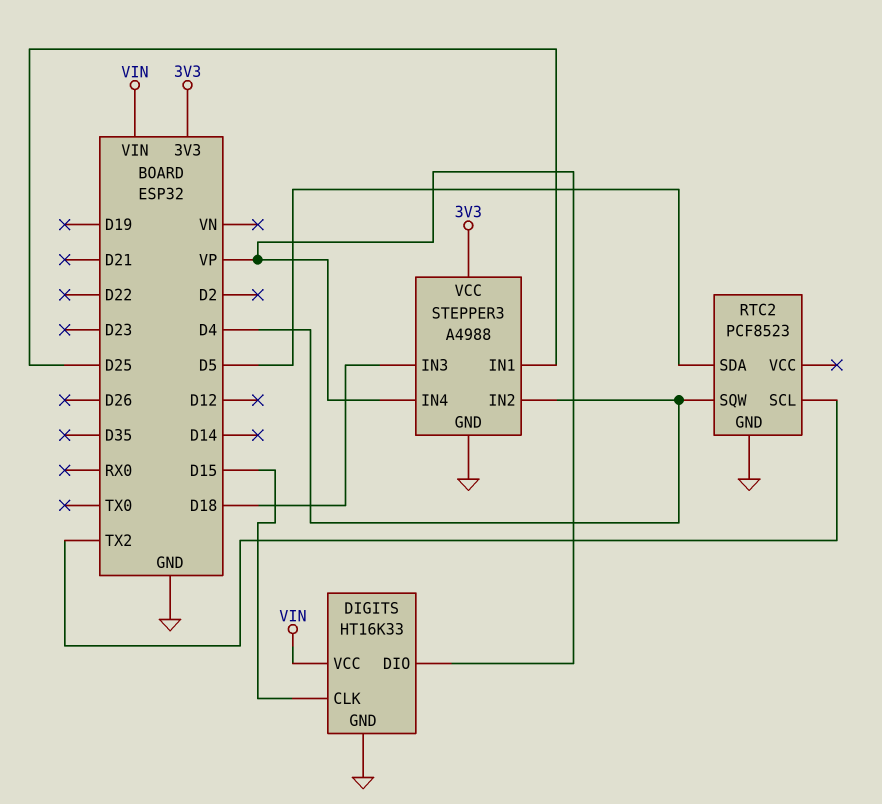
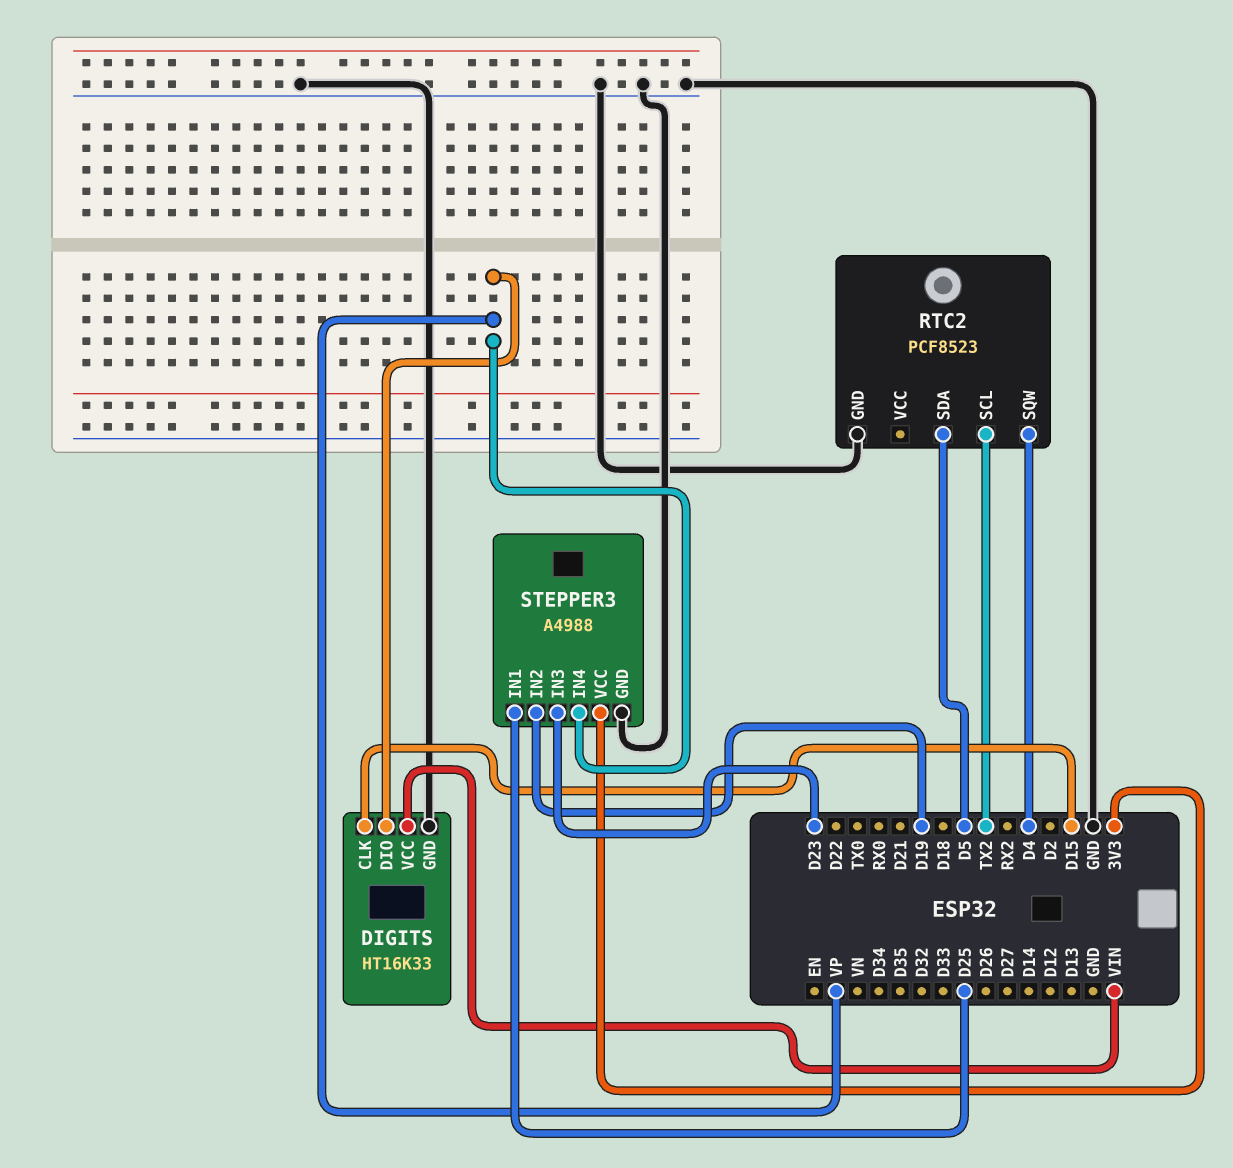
STEPPER3 pin IN2: D4 -> D19
STEPPER3 pin IN3: D18 -> D23

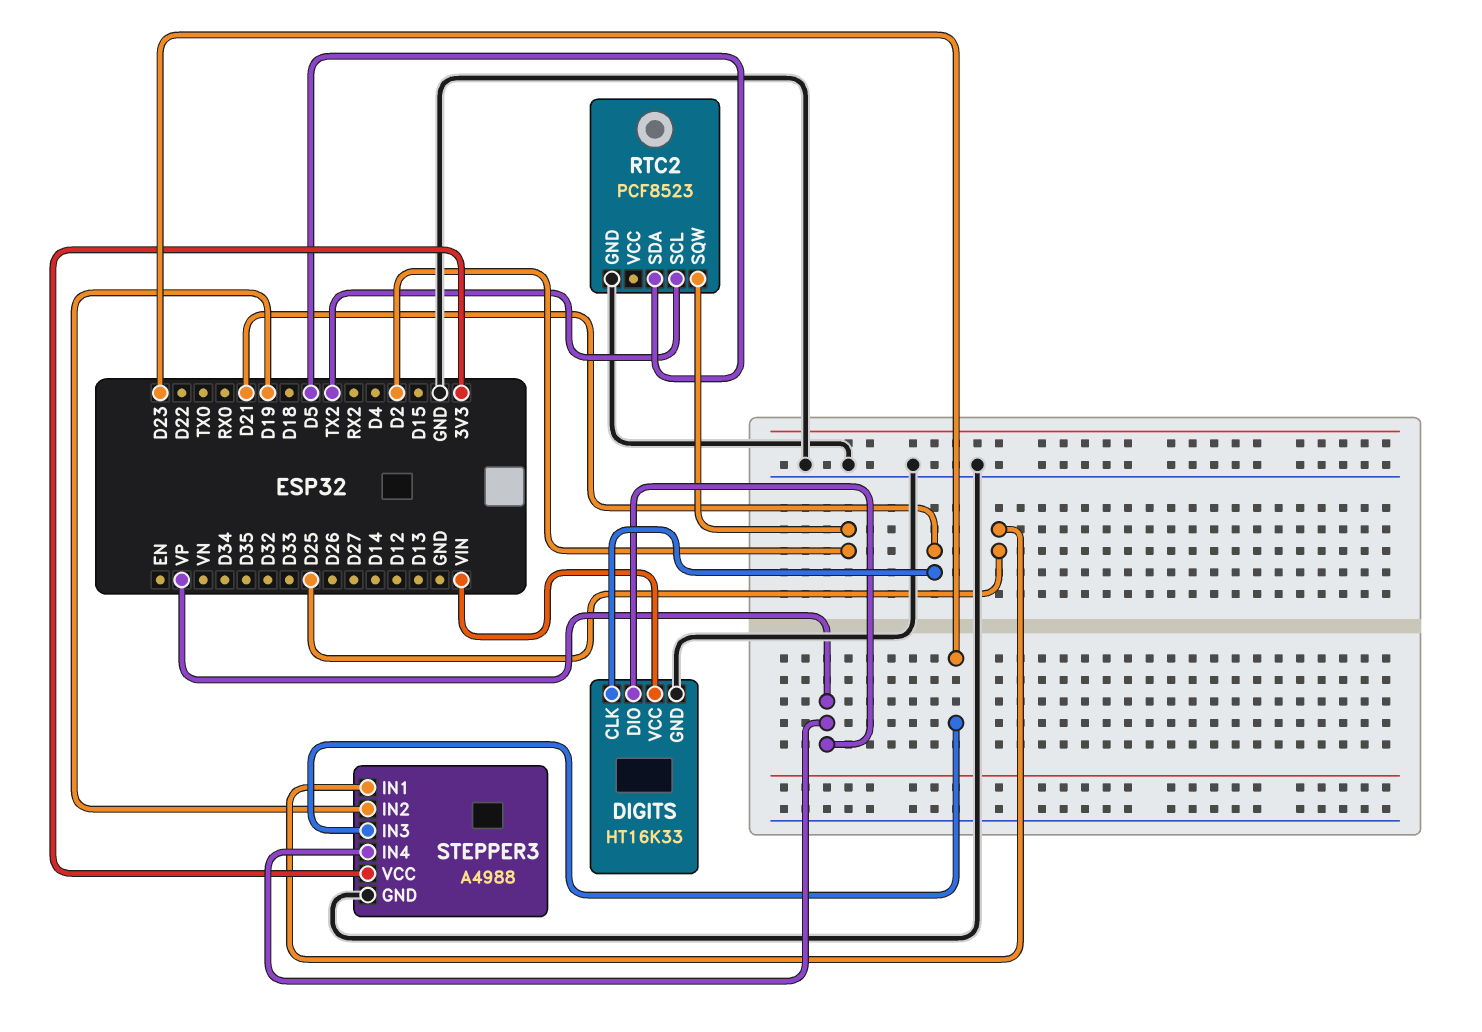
DIGITS pin CLK: D15 -> D21
RTC2 pin SQW: D4 -> D2

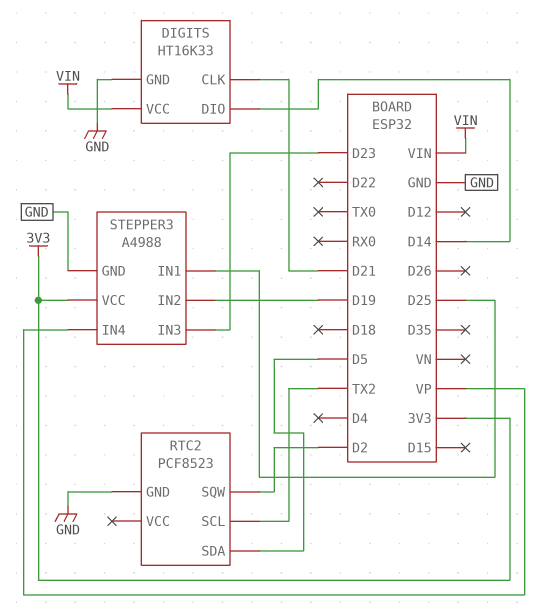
DIGITS pin DIO: VP -> D14

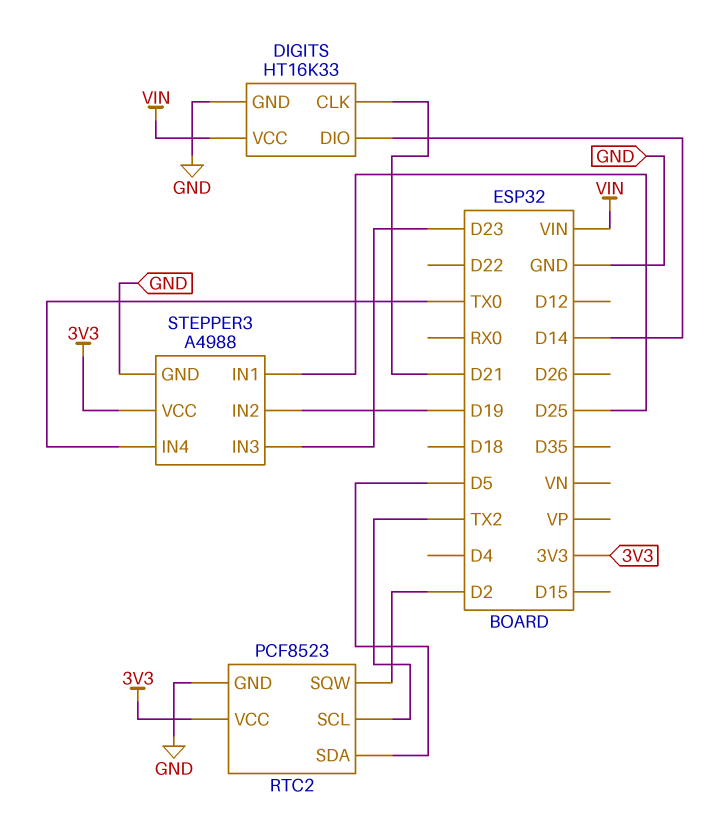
RTC2 pin VCC: none -> 3V3
STEPPER3 pin IN4: VP -> TX0

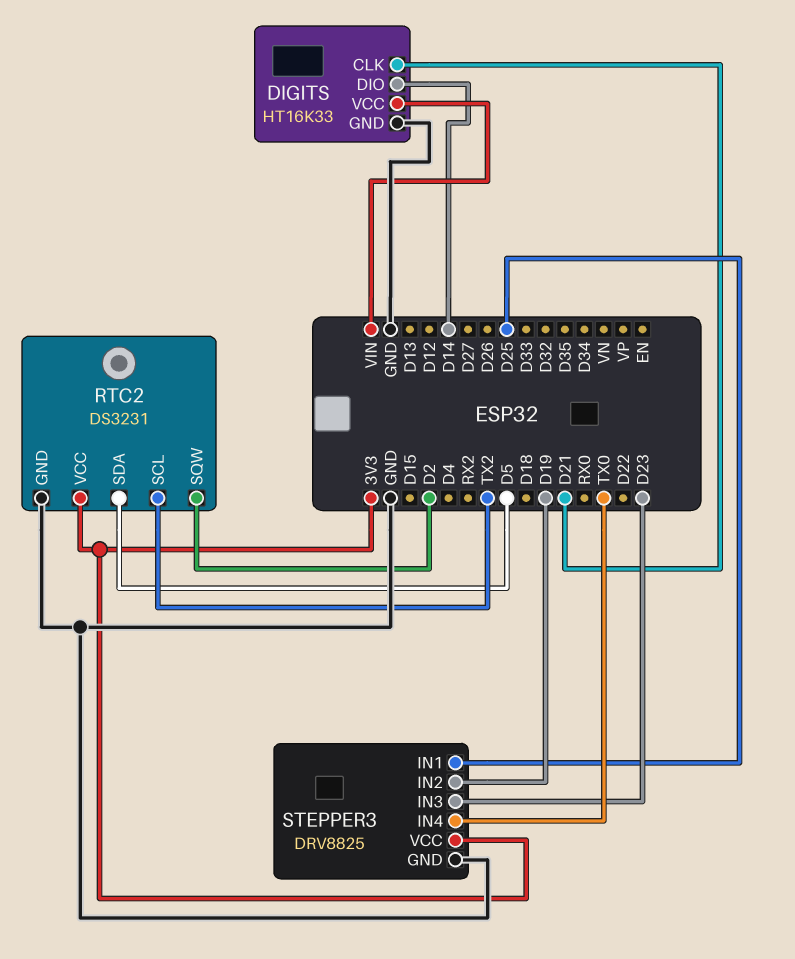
RTC2: PCF8523 -> DS3231
STEPPER3: A4988 -> DRV8825

